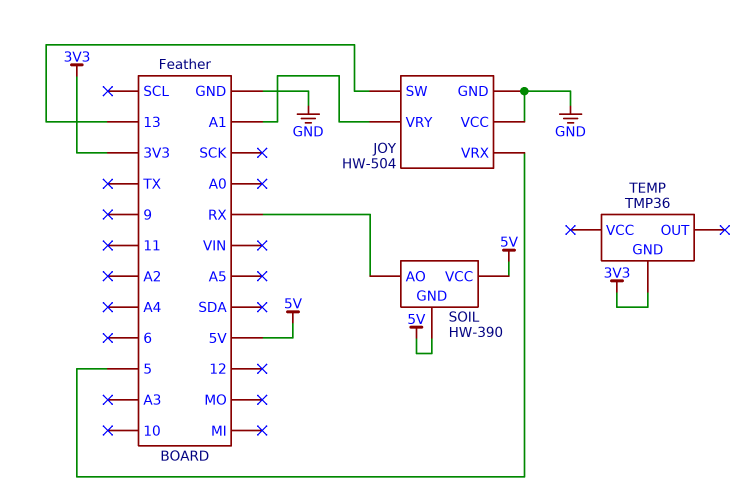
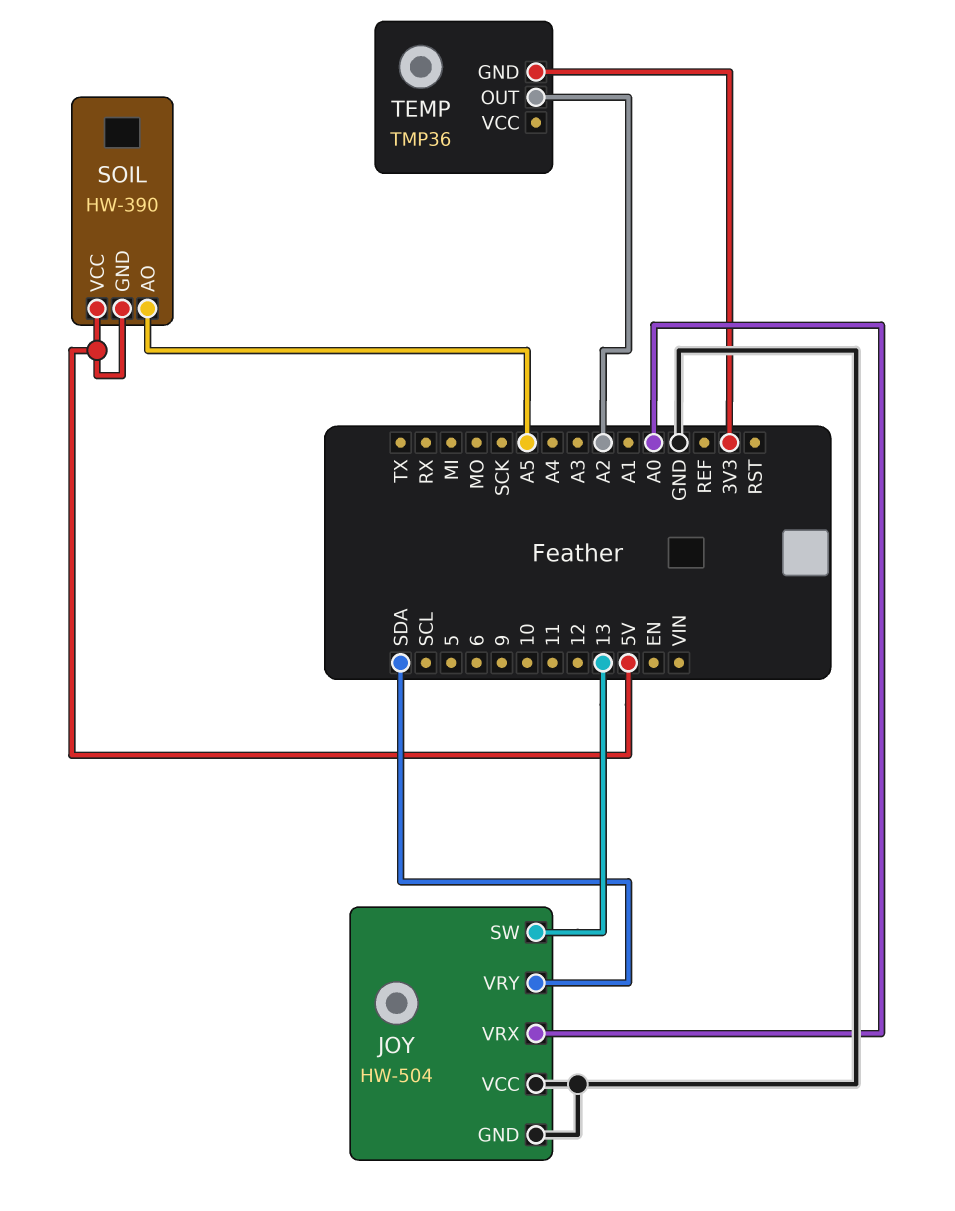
JOY pin VRX: 5 -> A0
JOY pin VRY: A1 -> SDA
SOIL pin AO: RX -> A5
TEMP pin OUT: none -> A2

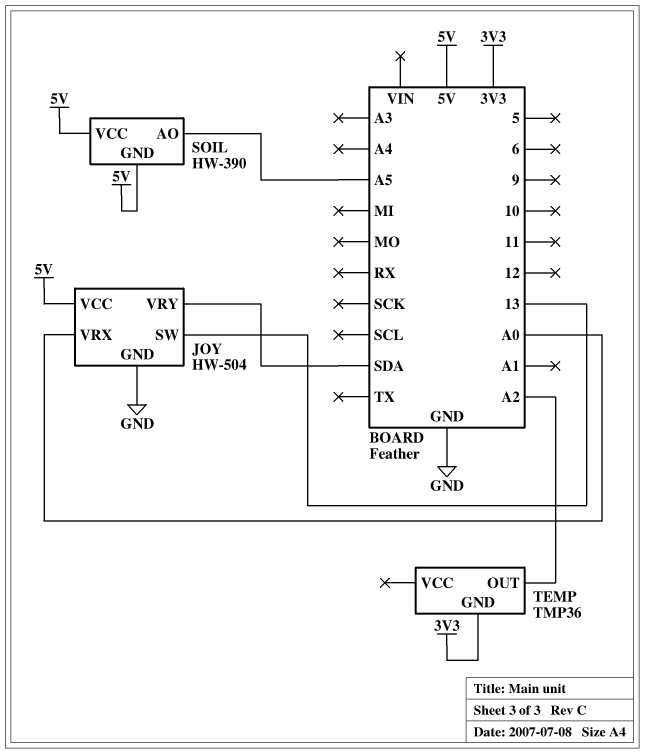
JOY pin VCC: GND -> 5V

